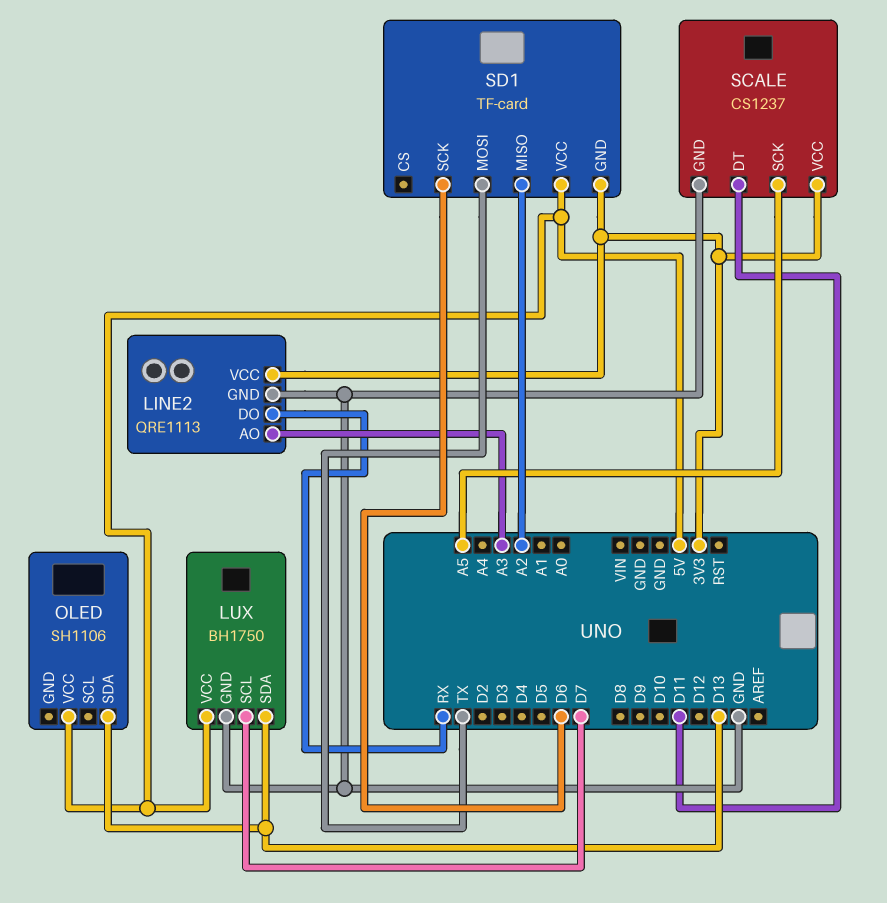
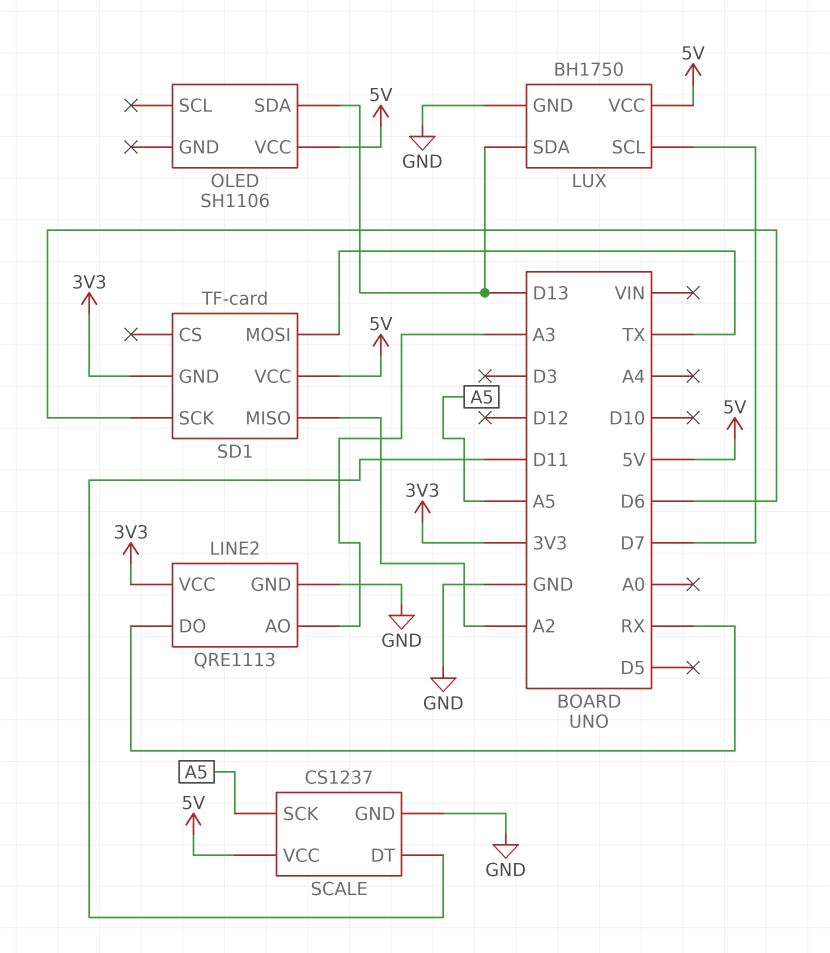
SCALE pin VCC: 3V3 -> 5V

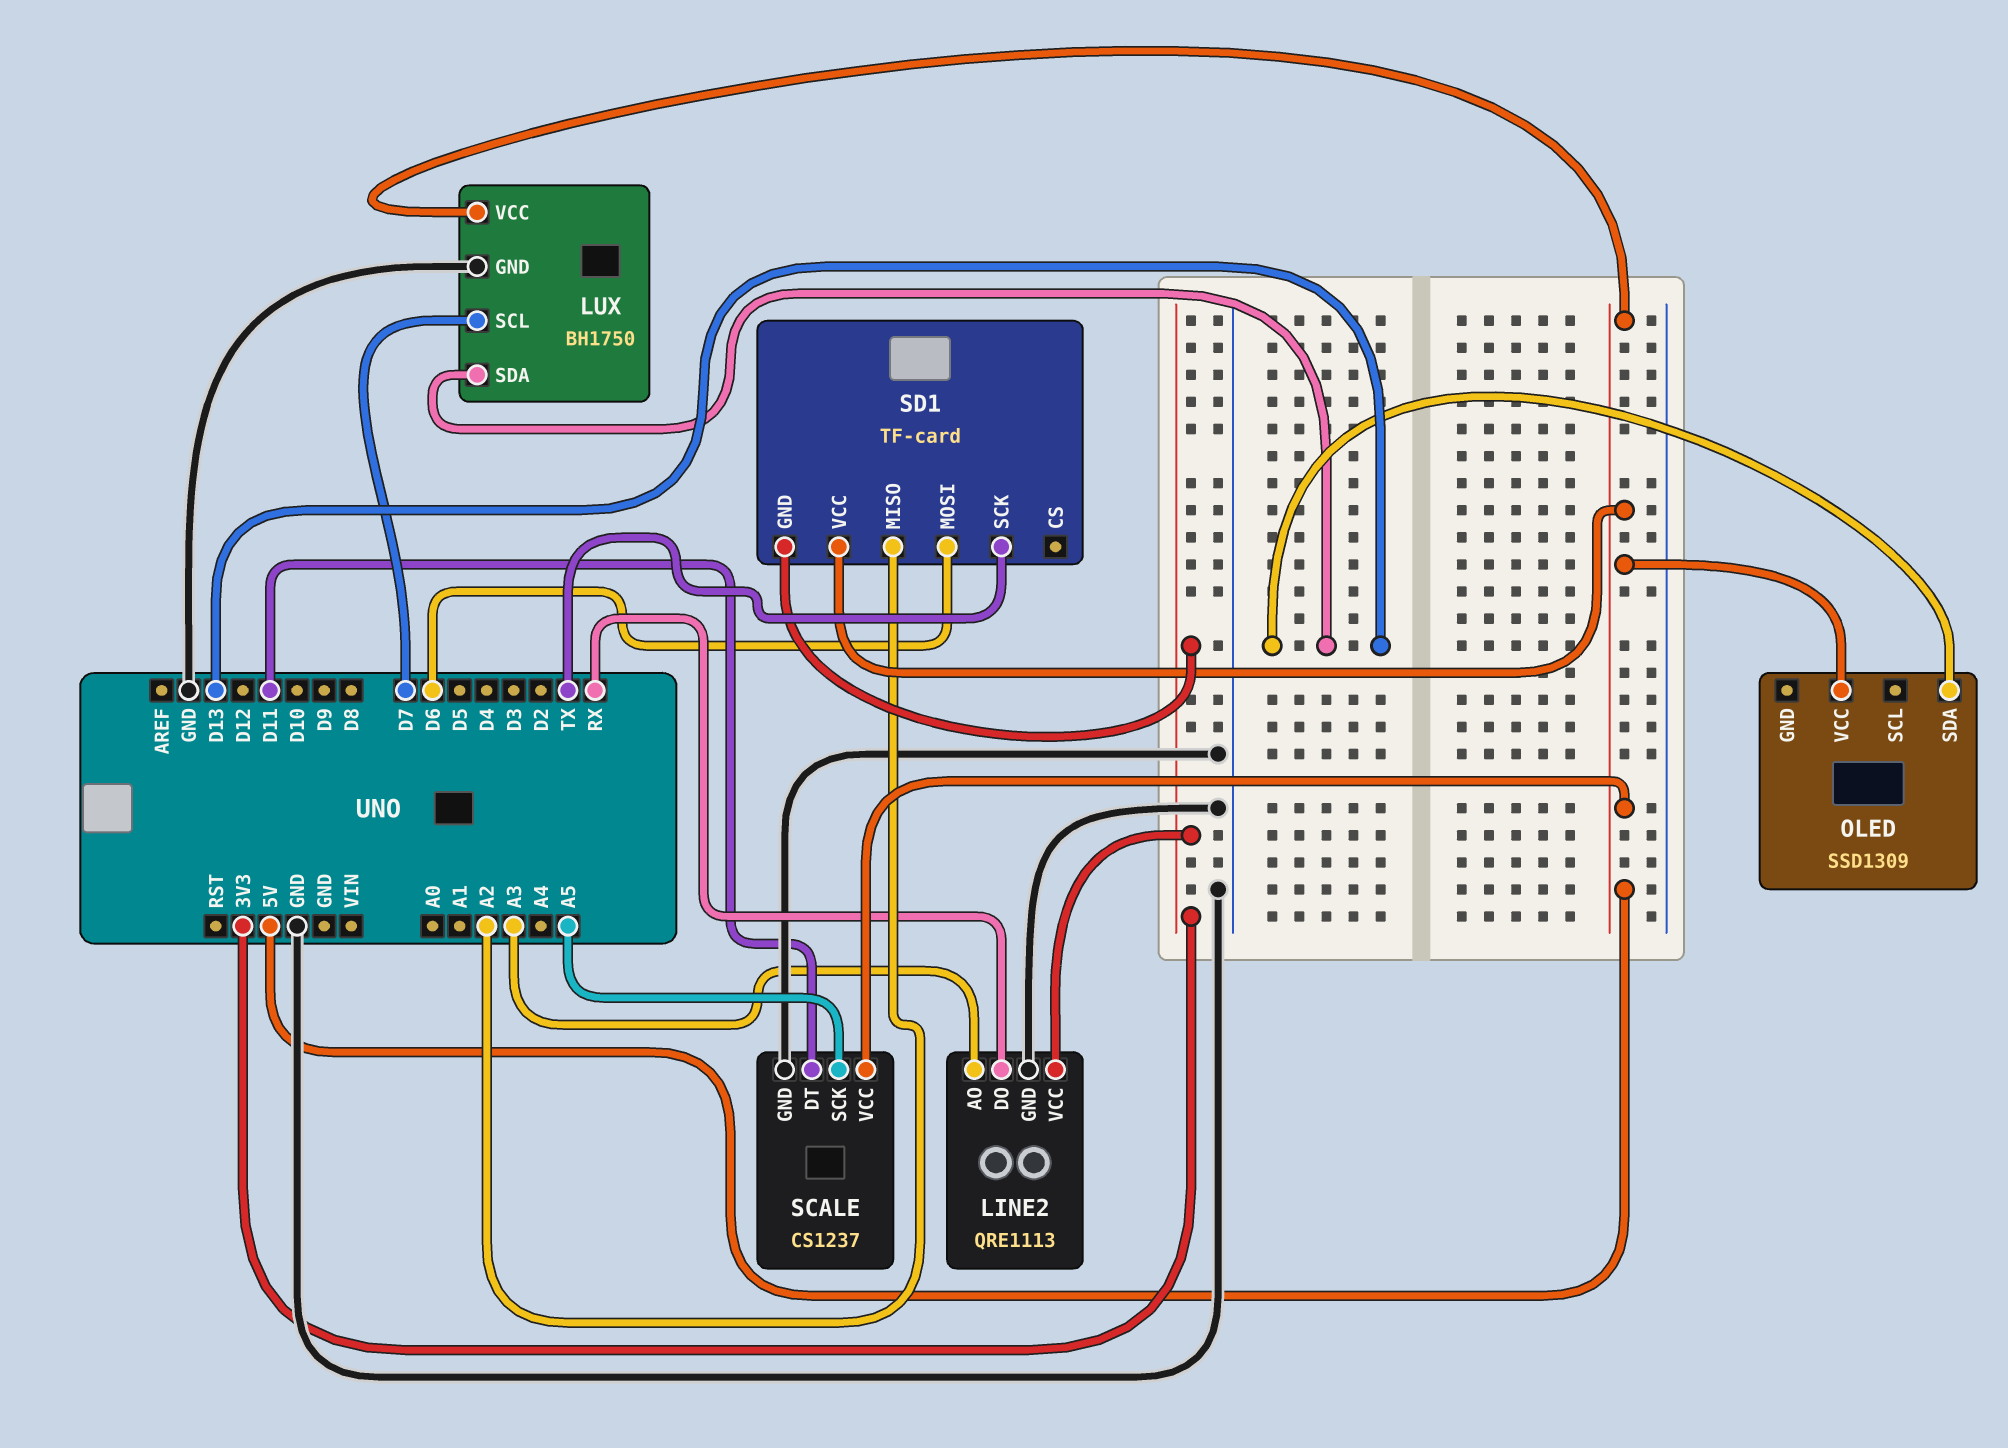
OLED: SH1106 -> SSD1309
SD1 pin MOSI: TX -> D6
SD1 pin SCK: D6 -> TX

